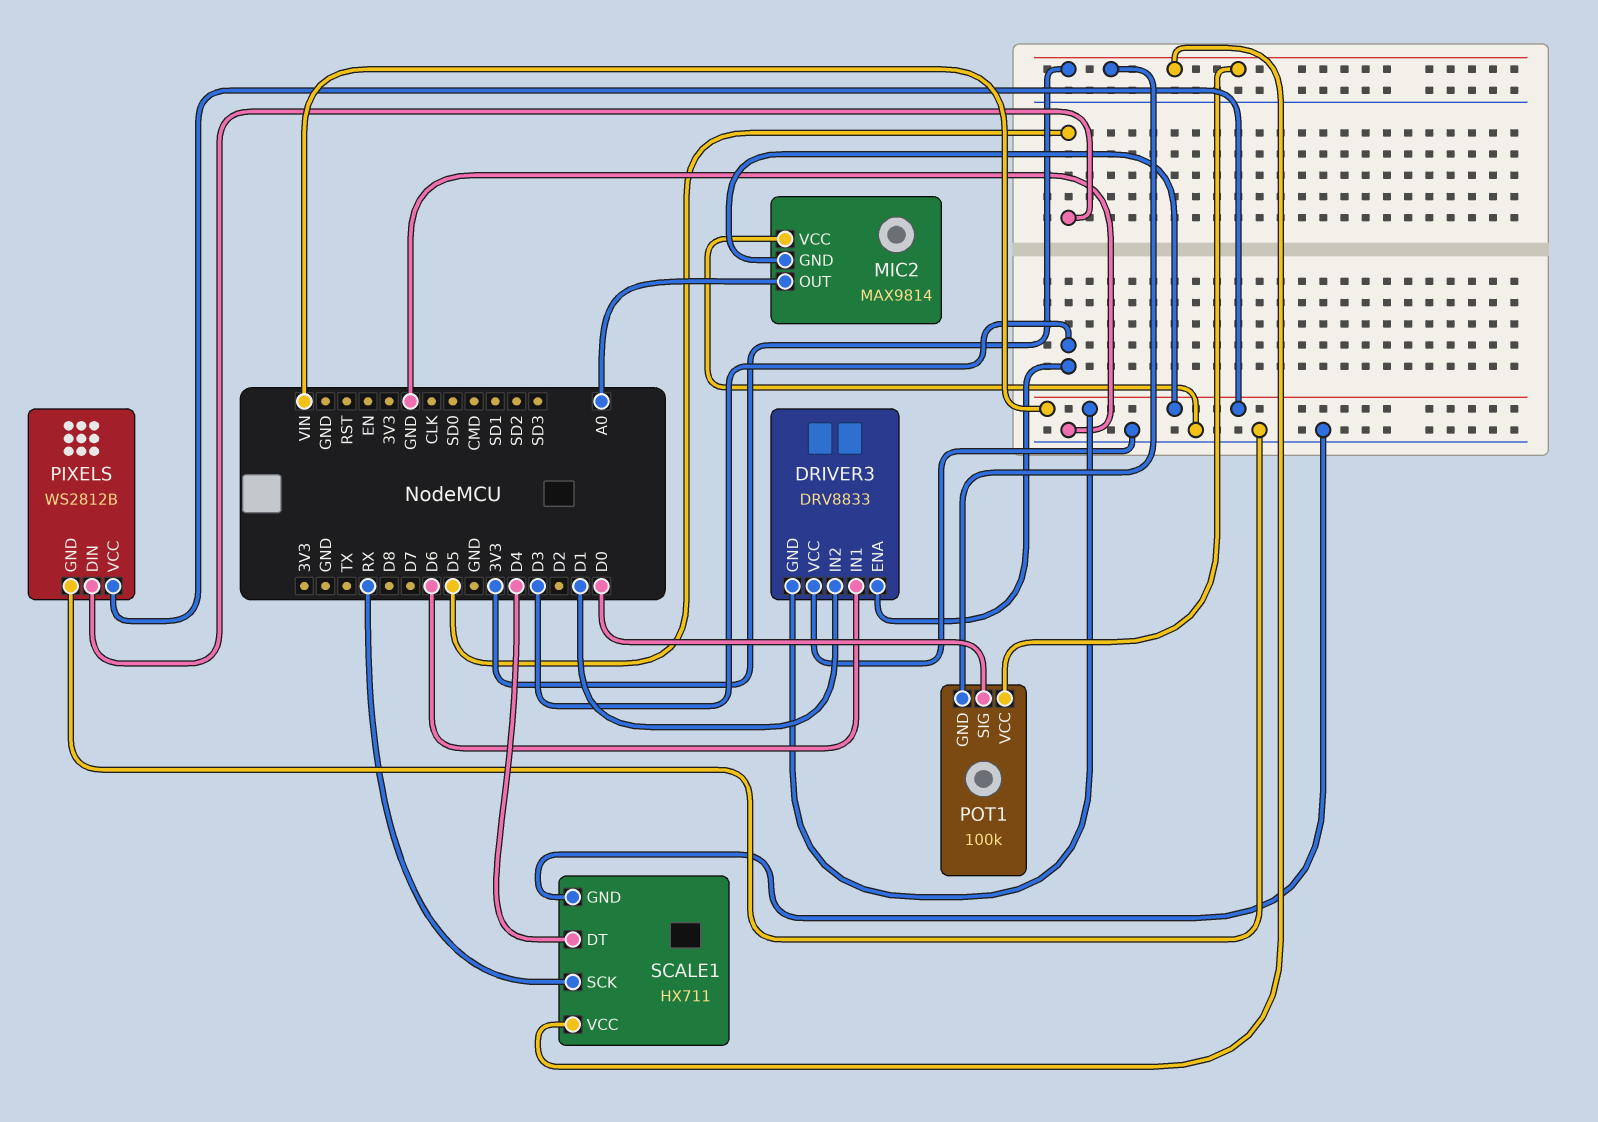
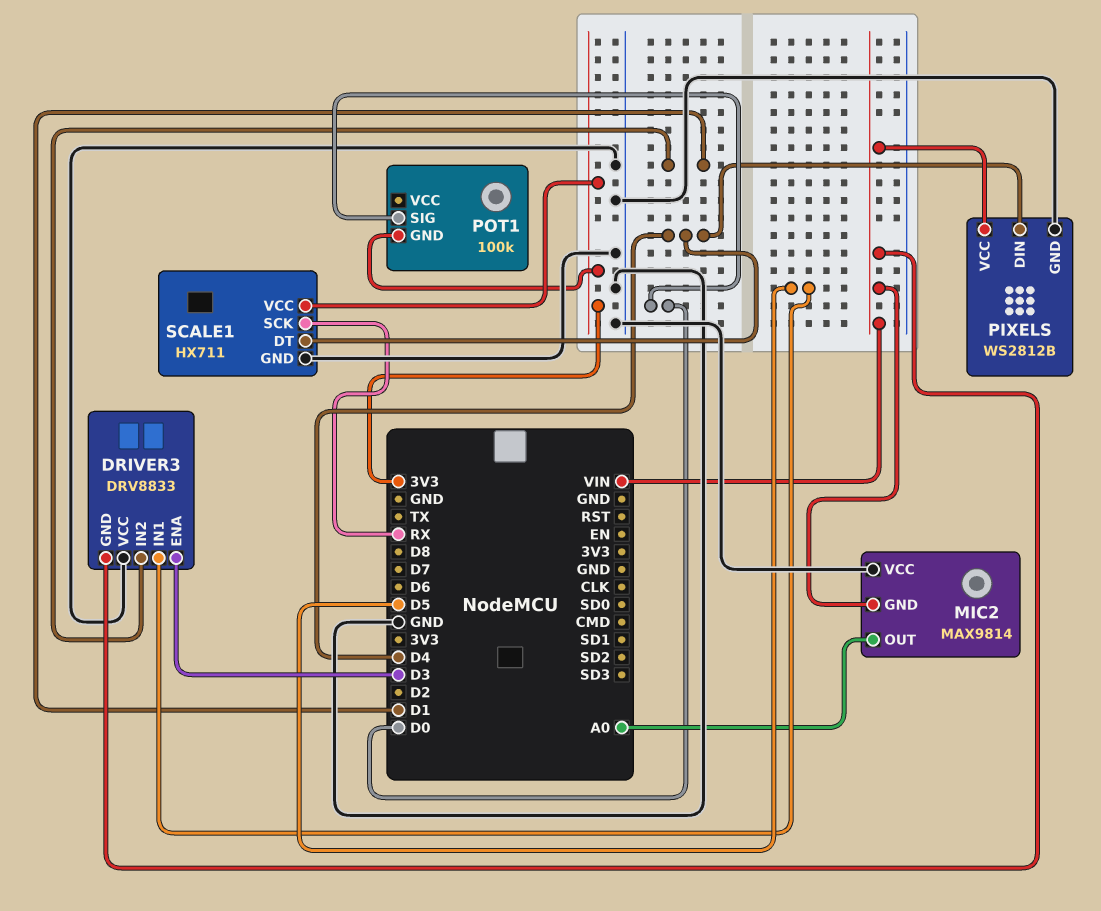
DRIVER3 pin IN1: D6 -> D5
PIXELS pin DIN: D5 -> D4
POT1 pin VCC: 3V3 -> none

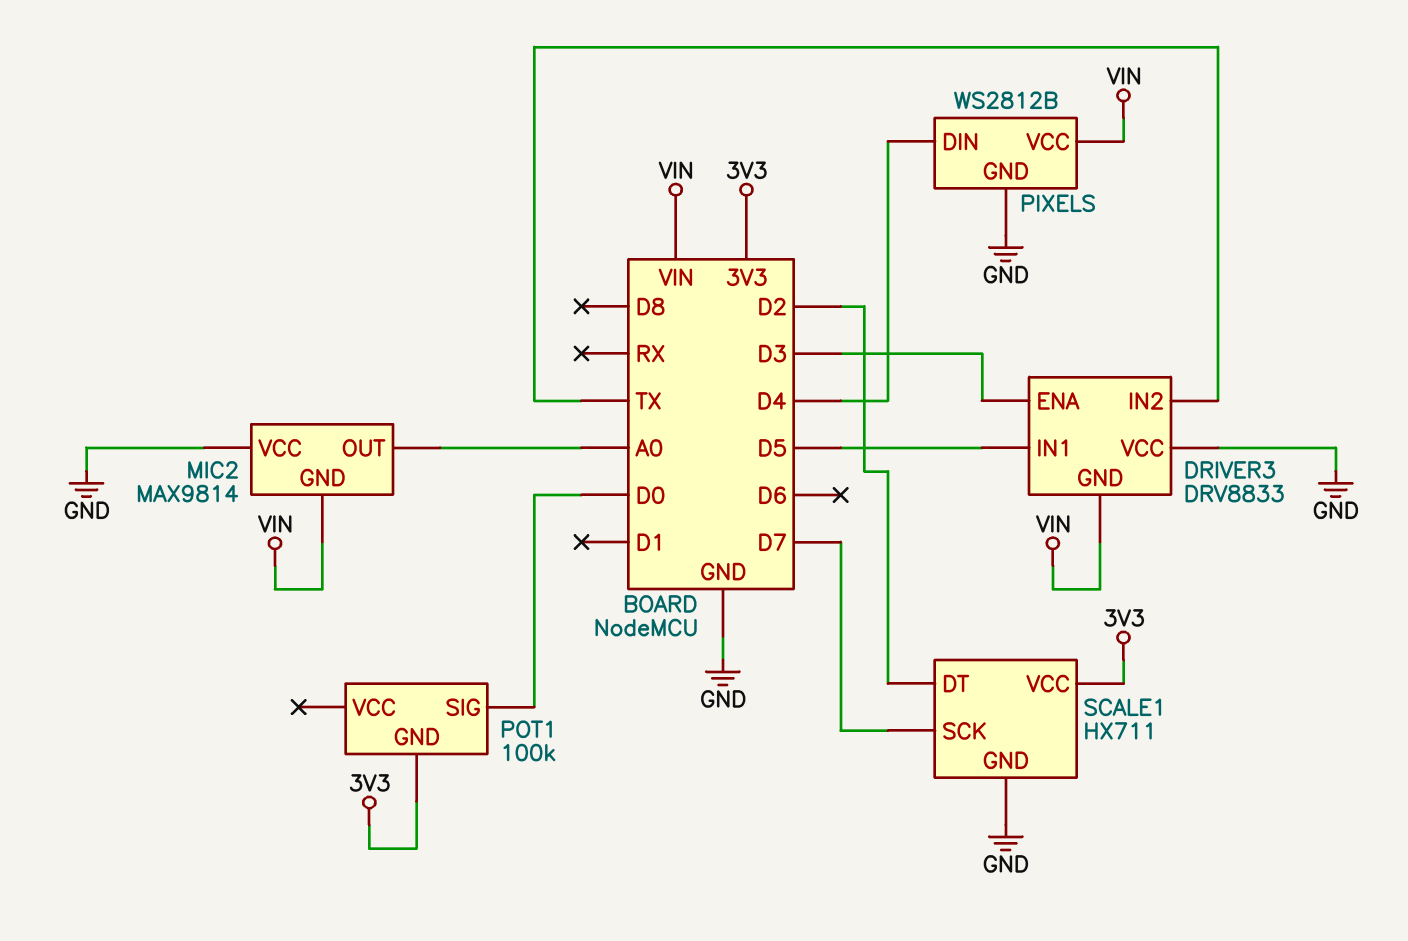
DRIVER3 pin IN2: D1 -> TX
SCALE1 pin DT: D4 -> D2
SCALE1 pin SCK: RX -> D7

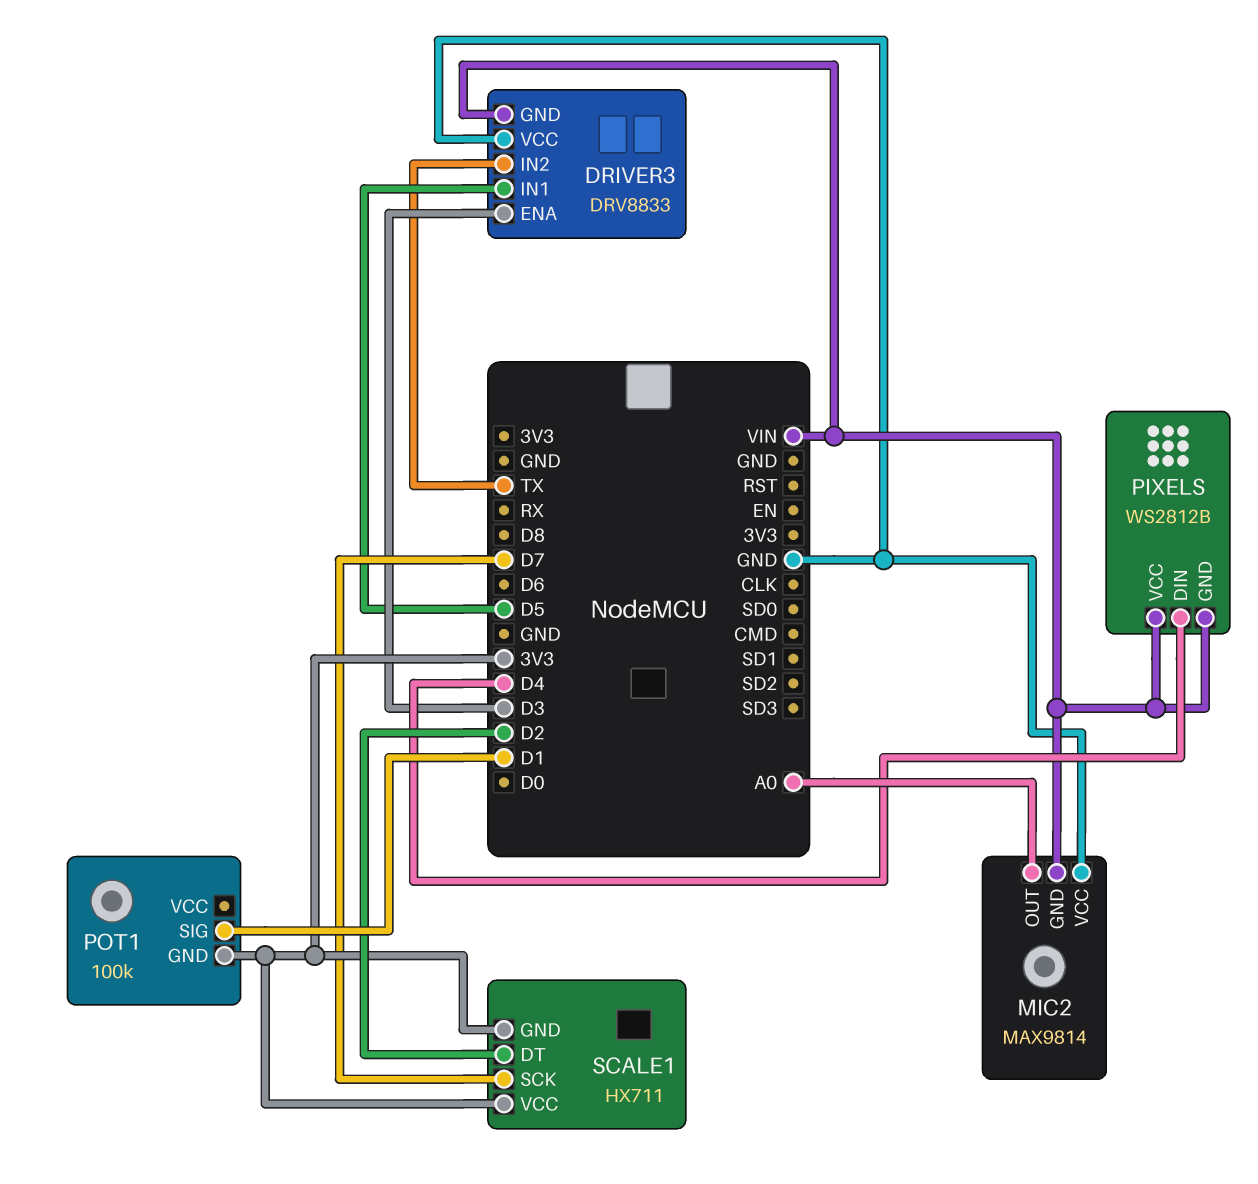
PIXELS pin GND: GND -> VIN
POT1 pin SIG: D0 -> D1
SCALE1 pin GND: GND -> 3V3

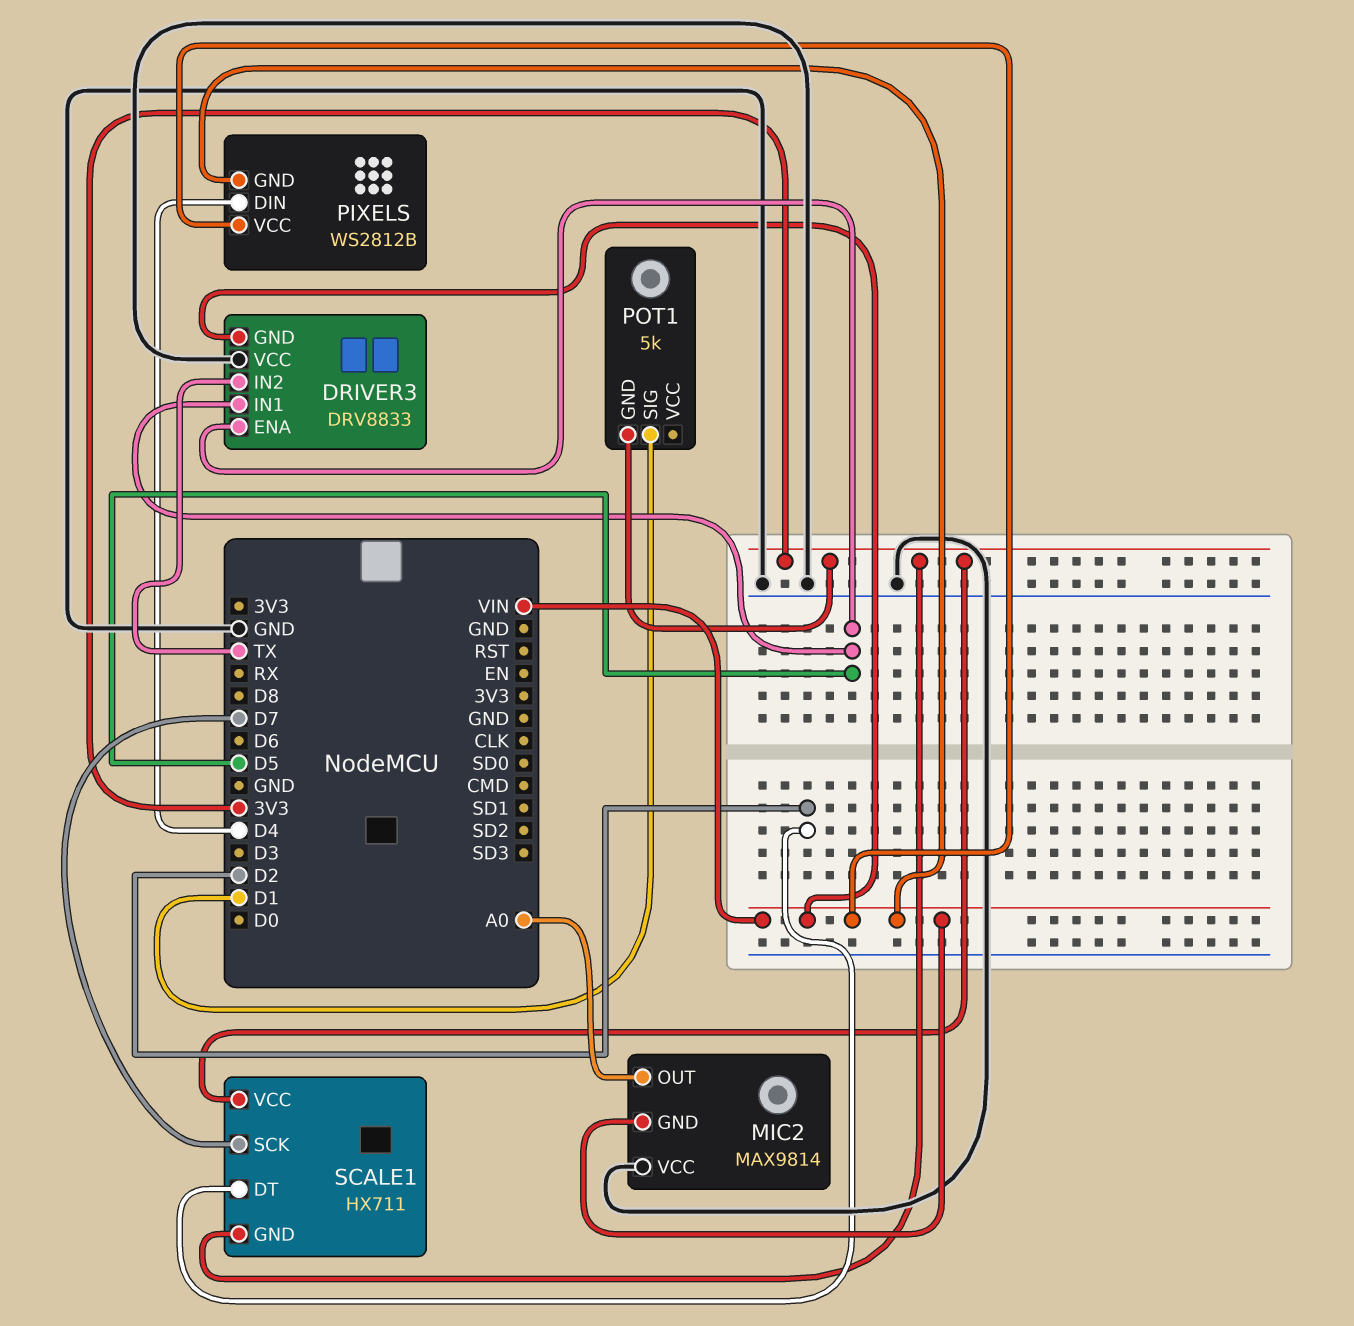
DRIVER3 pin ENA: D3 -> D5
POT1: 100k -> 5k

